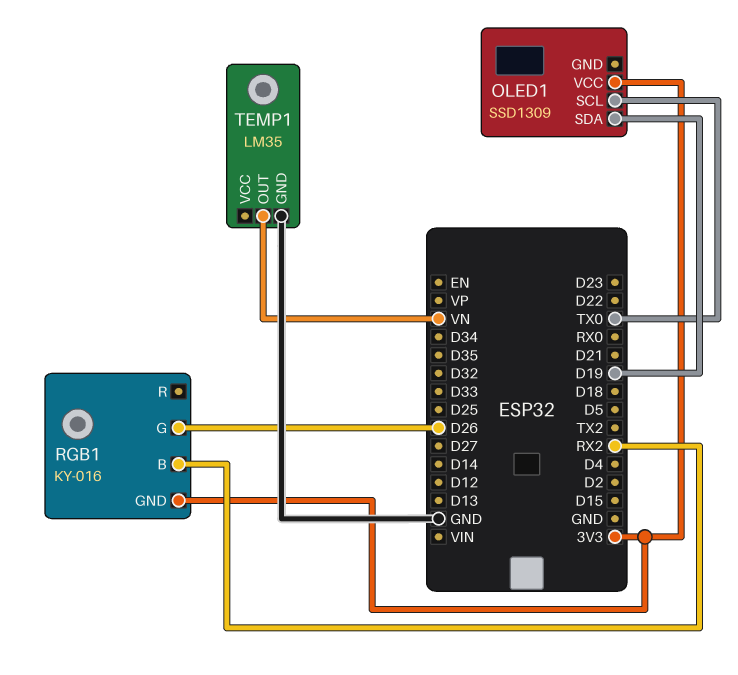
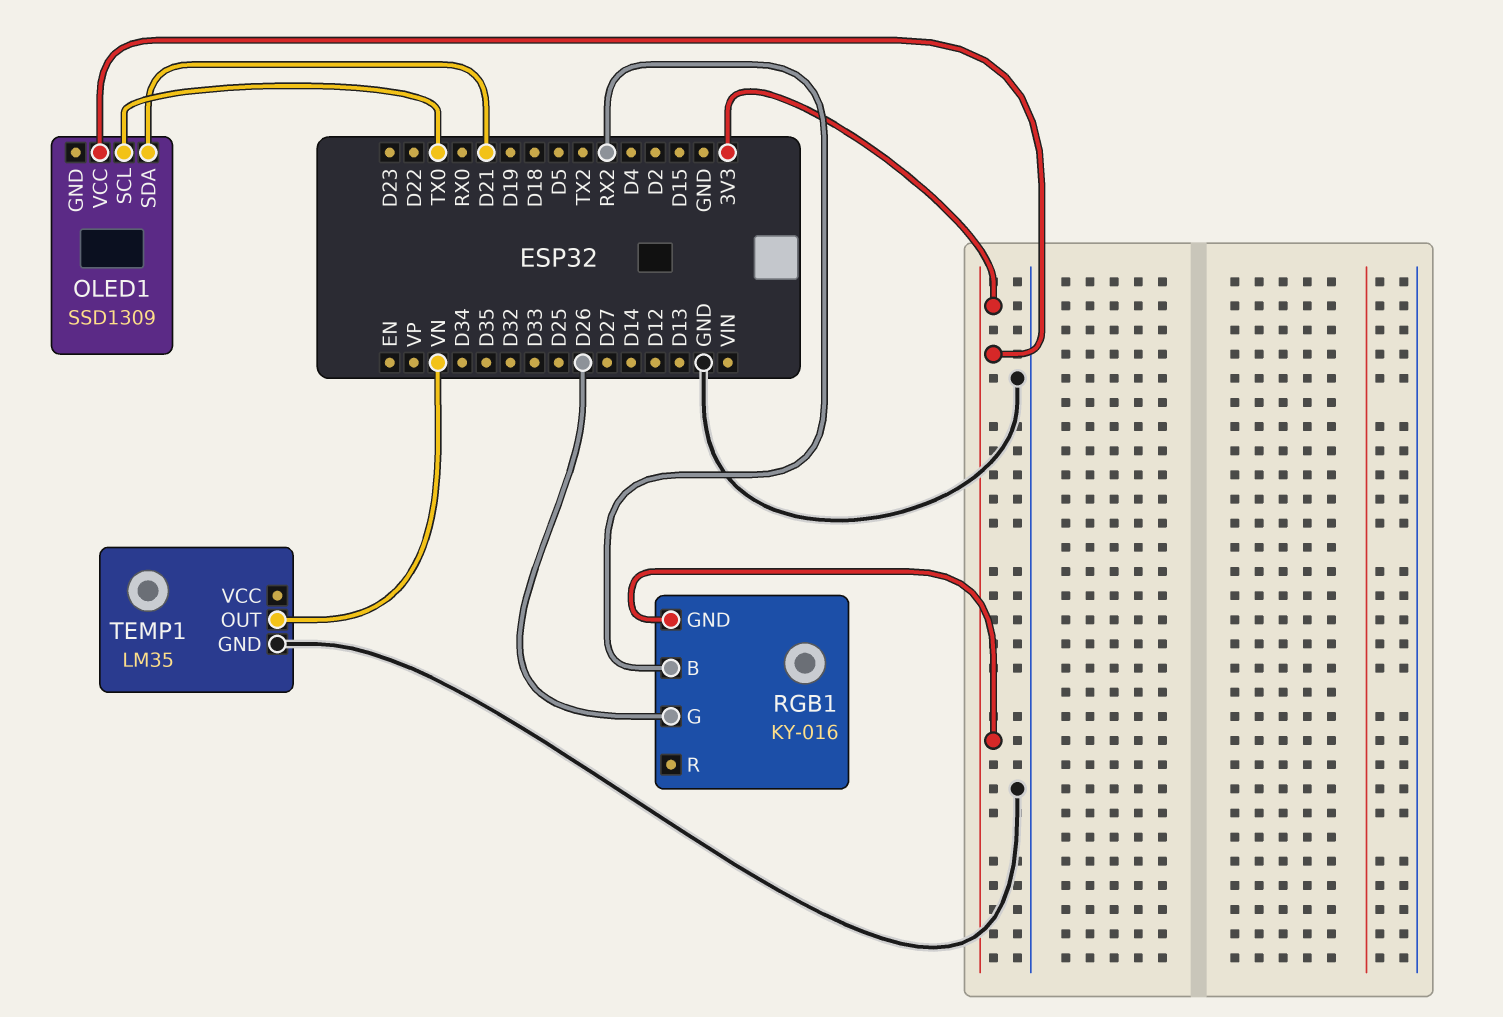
OLED1 pin SDA: D19 -> D21

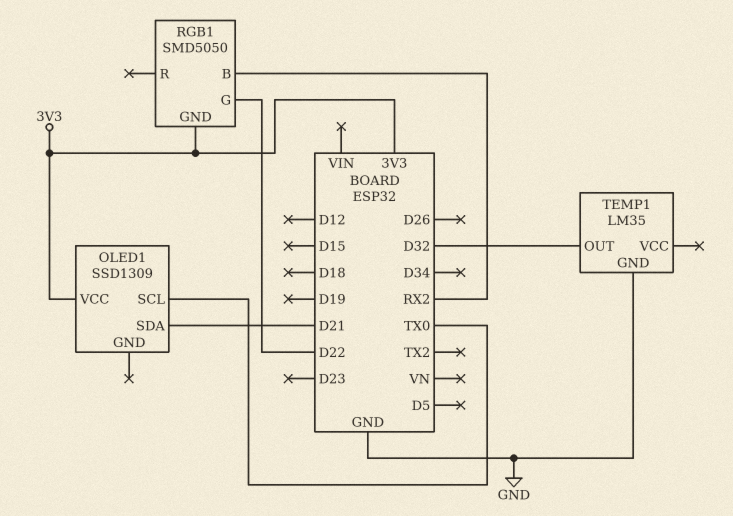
RGB1: KY-016 -> SMD5050
RGB1 pin G: D26 -> D22
TEMP1 pin OUT: VN -> D32

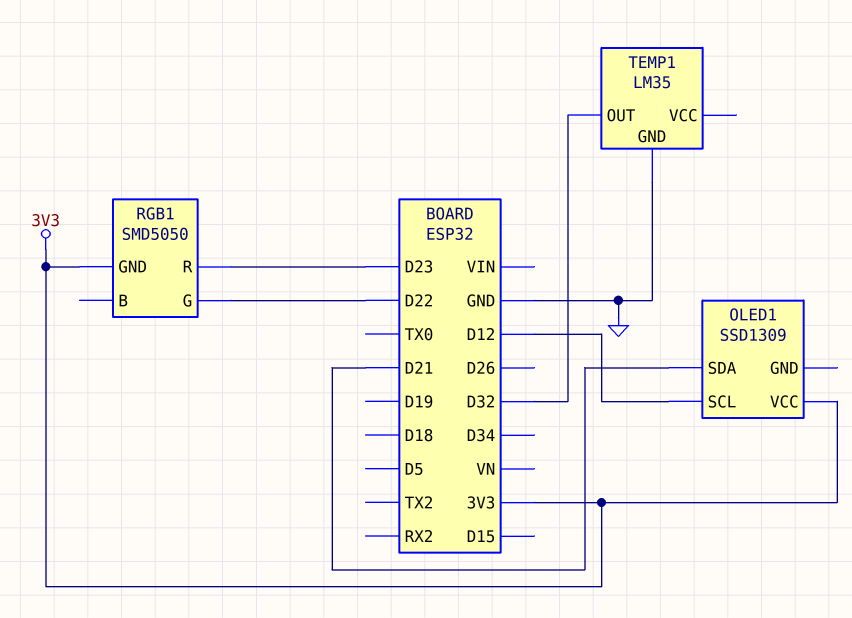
OLED1 pin SCL: TX0 -> D12
RGB1 pin B: RX2 -> none
RGB1 pin R: none -> D23

